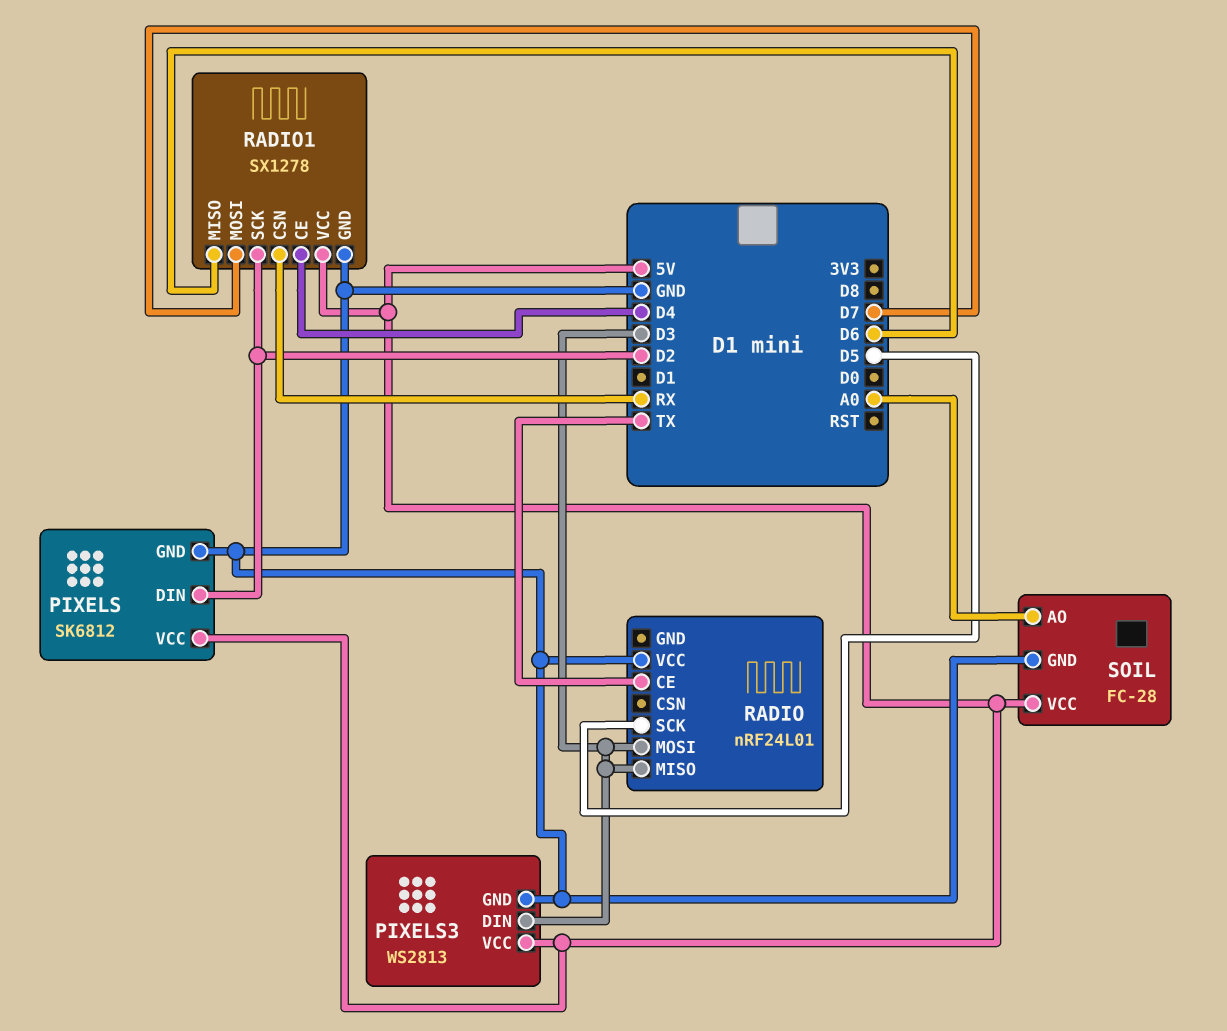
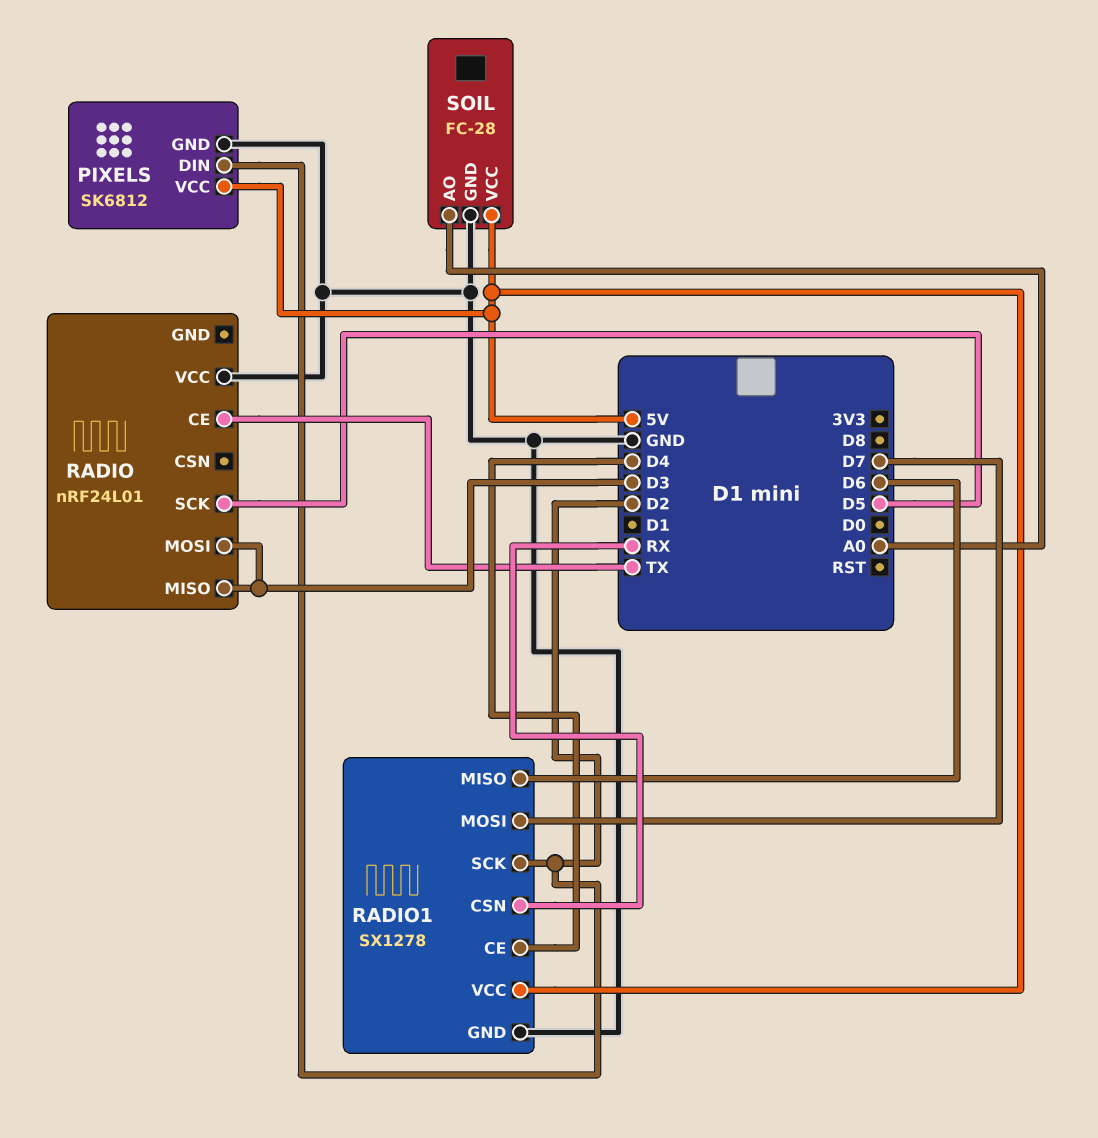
PIXELS3: WS2813 -> none
PIXELS3 pin DIN: D3 -> none
PIXELS3 pin GND: GND -> none
PIXELS3 pin VCC: 5V -> none

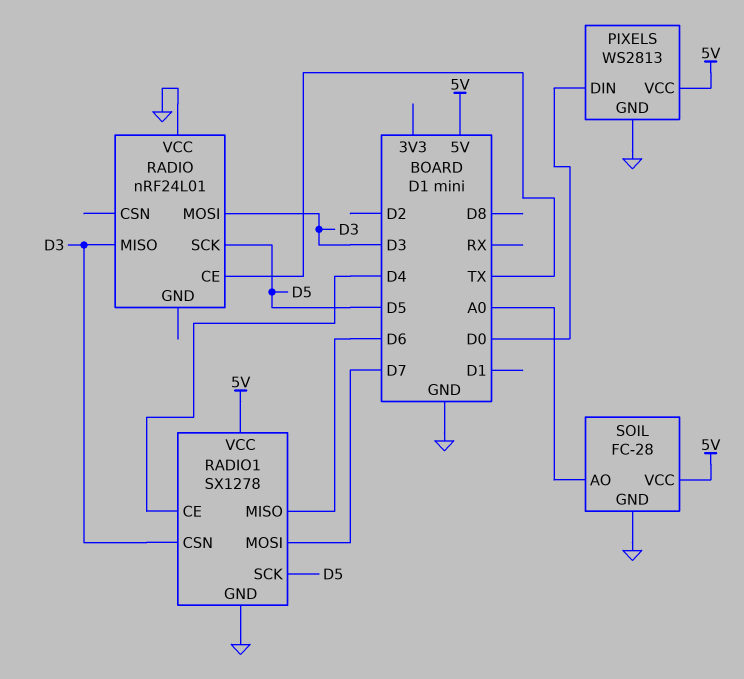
PIXELS: SK6812 -> WS2813
PIXELS pin DIN: D2 -> D0
RADIO1 pin CSN: RX -> D3
RADIO1 pin SCK: D2 -> D5

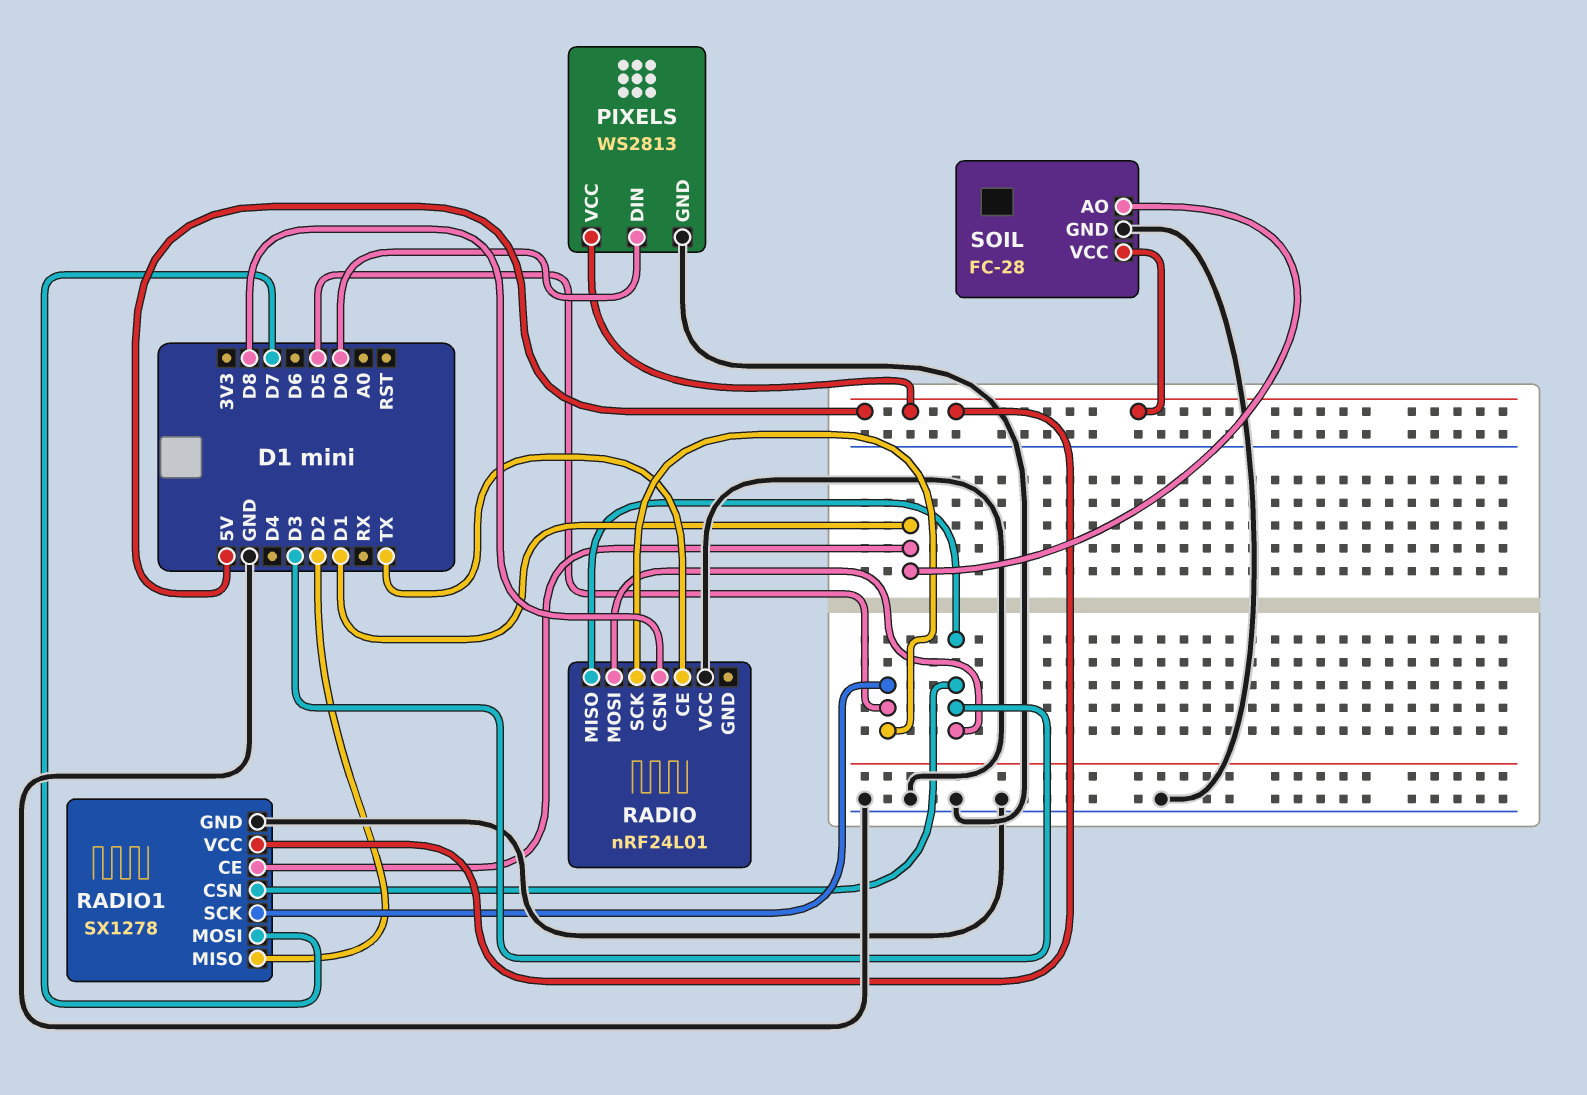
RADIO pin CSN: none -> D8
RADIO1 pin CE: D4 -> D1
RADIO1 pin MISO: D6 -> D2
SOIL pin AO: A0 -> D1

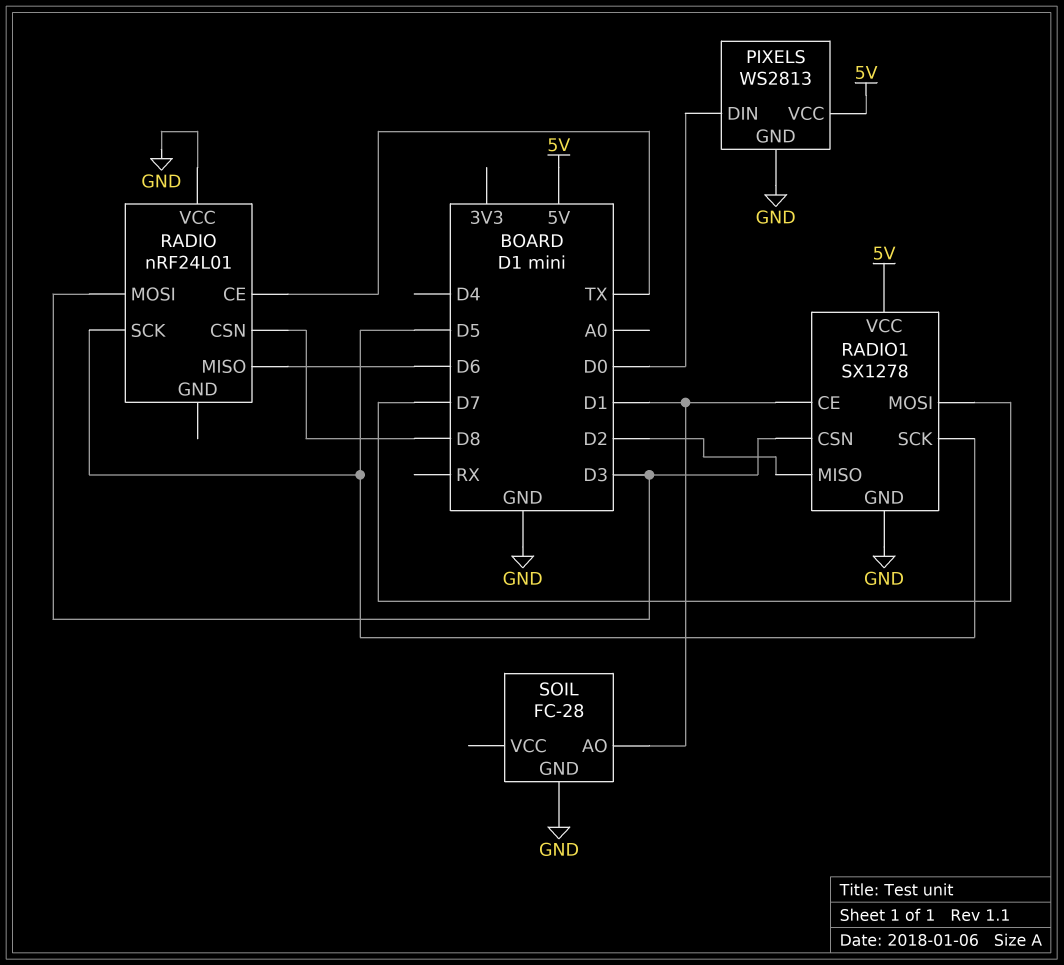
RADIO pin MISO: D3 -> D6
SOIL pin VCC: 5V -> none

